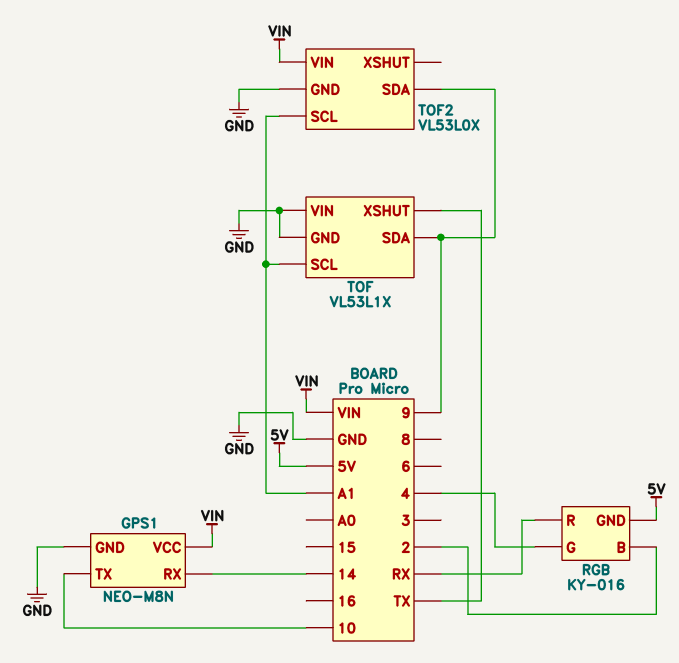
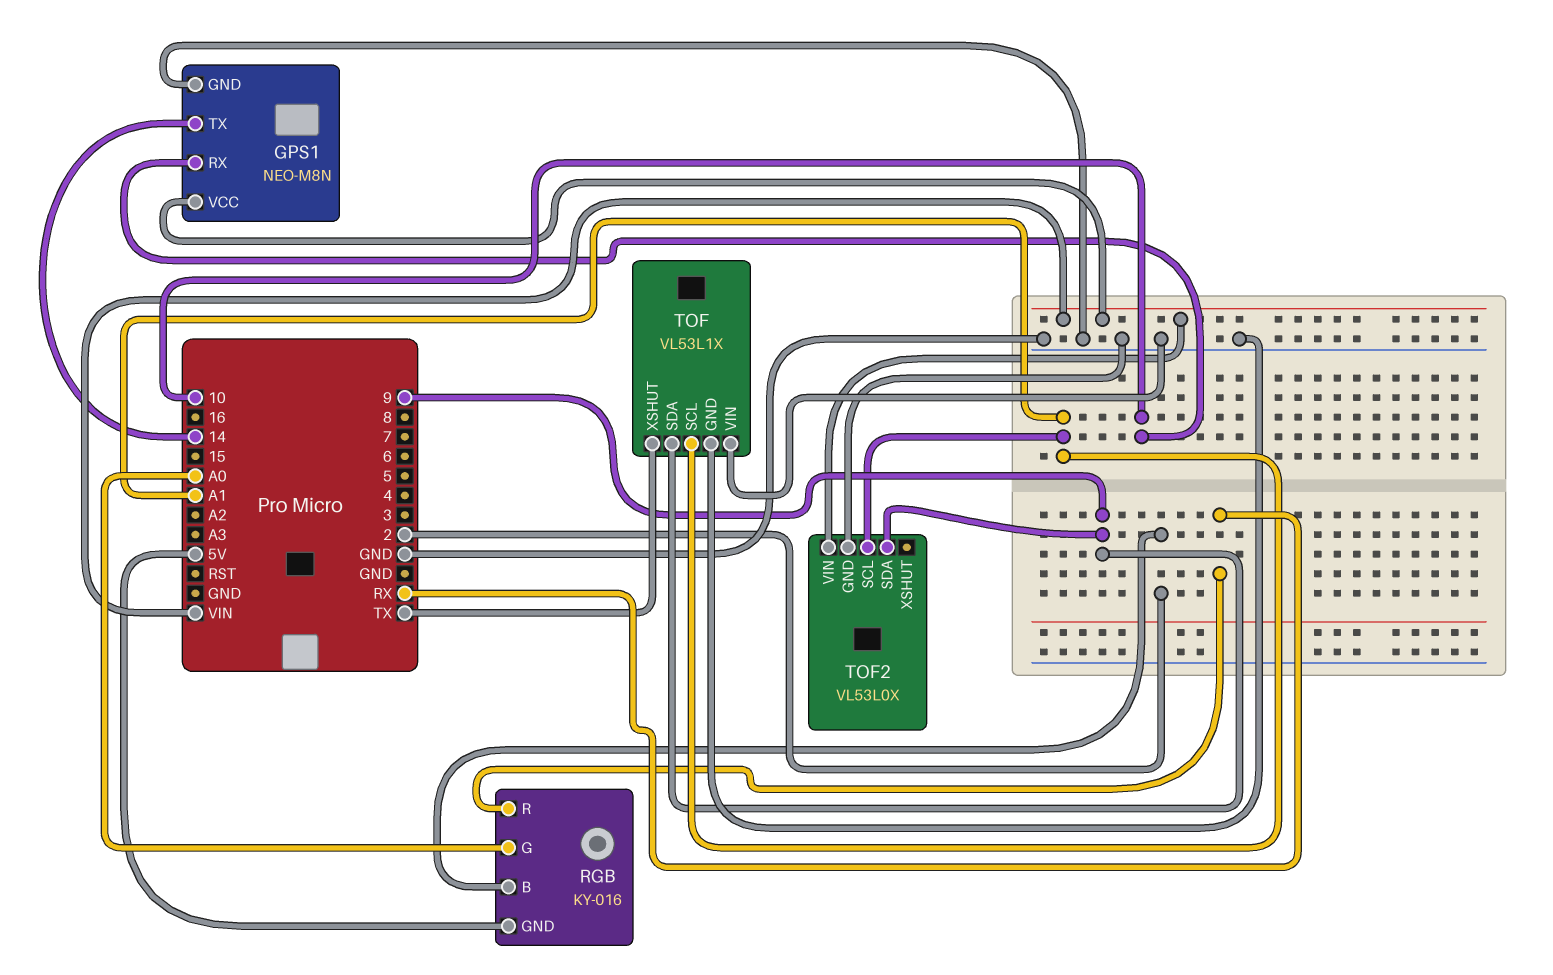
GPS1 pin RX: 14 -> 10
GPS1 pin TX: 10 -> 14
RGB pin G: 4 -> A0

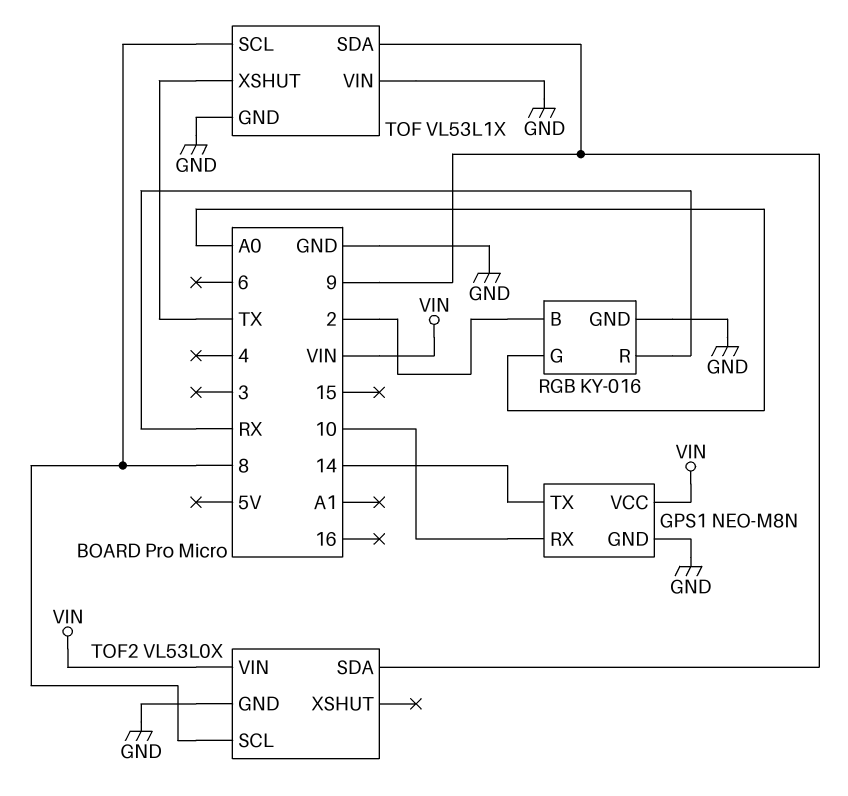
RGB pin GND: 5V -> GND
TOF pin SCL: A1 -> 8
TOF2 pin SCL: A1 -> 8

